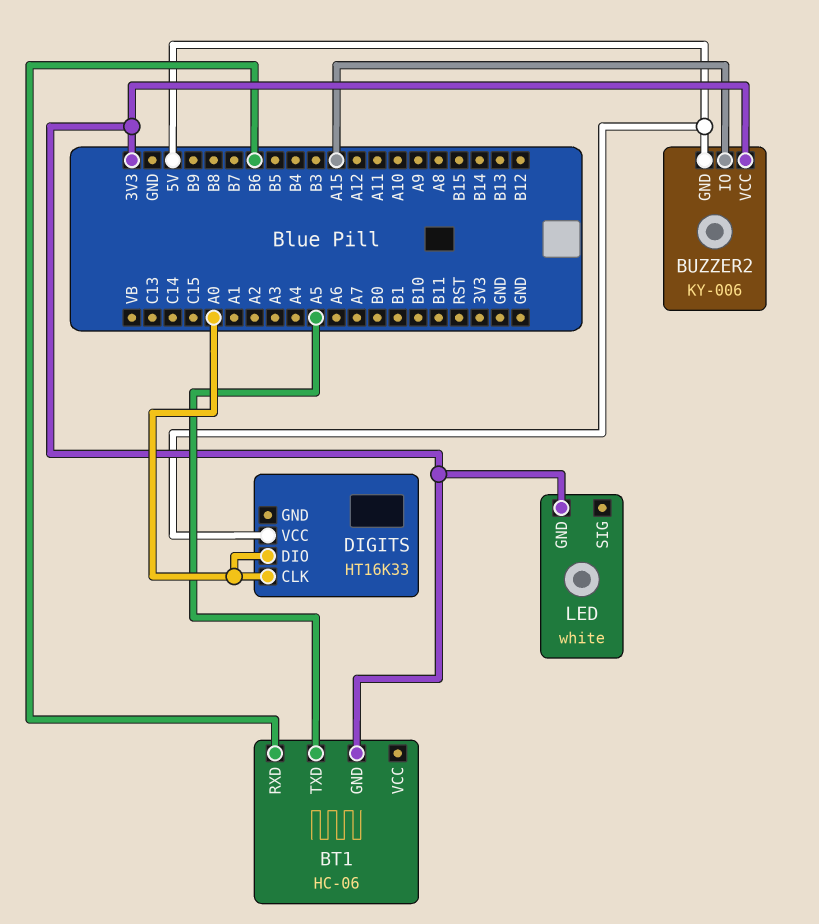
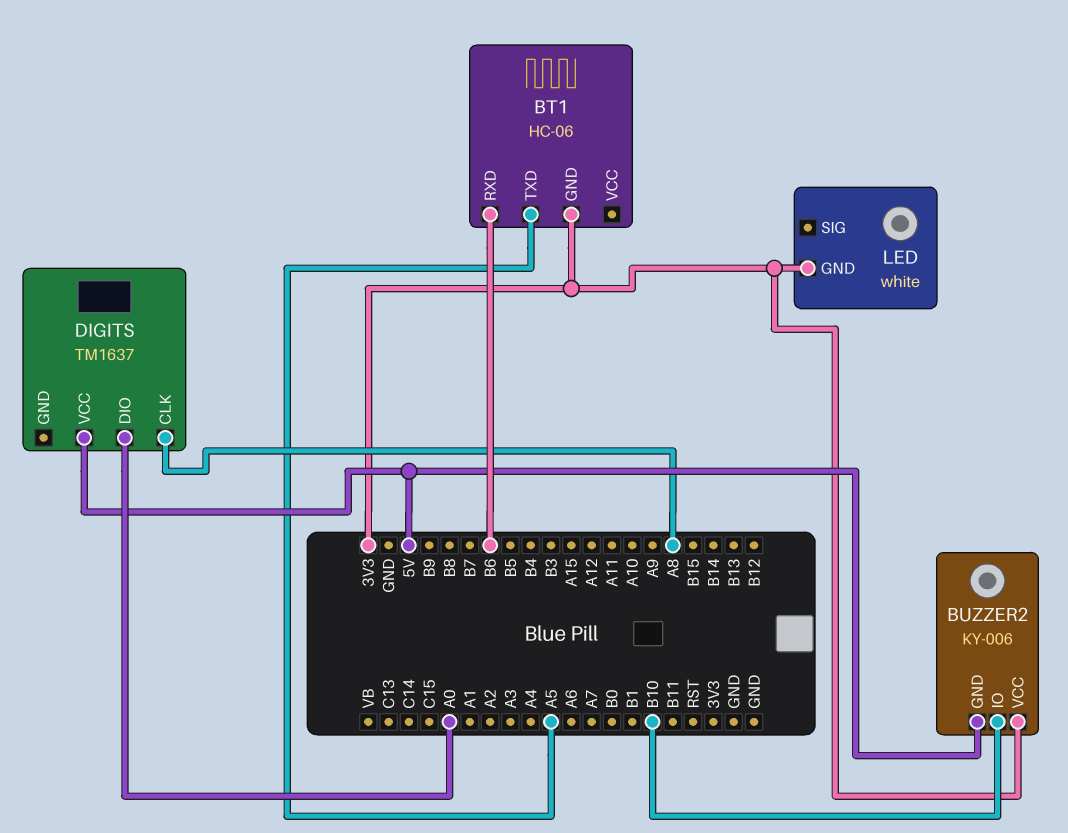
BUZZER2 pin IO: A15 -> B10
DIGITS: HT16K33 -> TM1637
DIGITS pin CLK: A0 -> A8

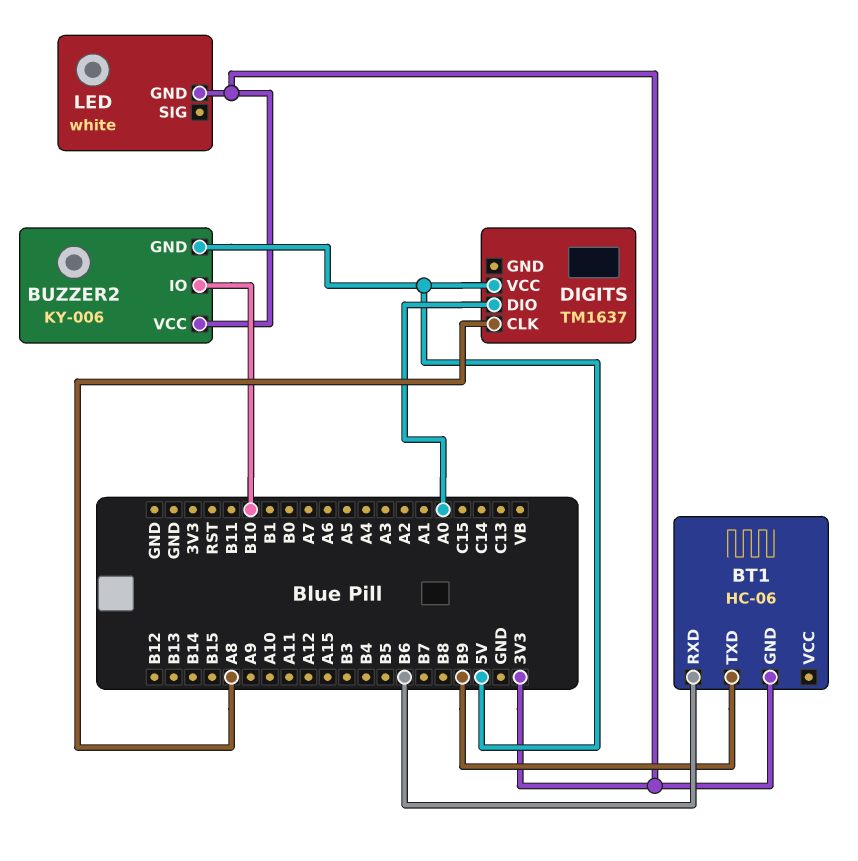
BT1 pin TXD: A5 -> B9

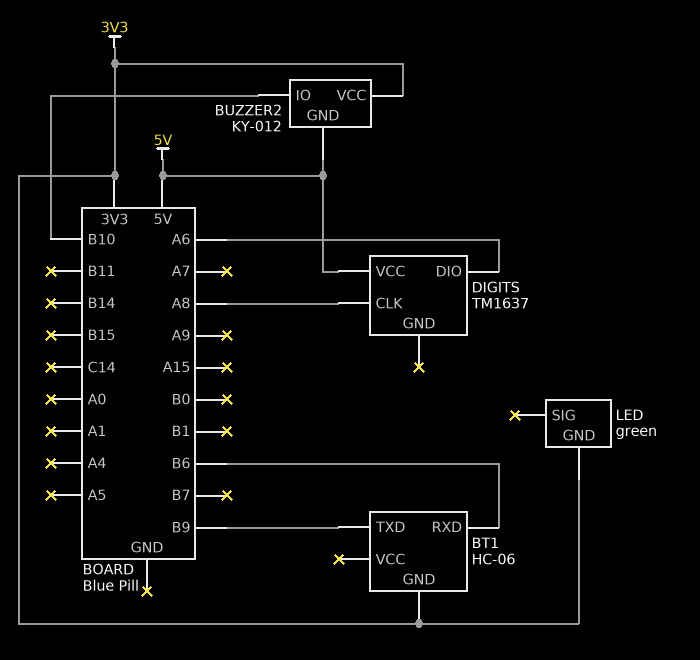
BUZZER2: KY-006 -> KY-012
DIGITS pin DIO: A0 -> A6
LED: white -> green

